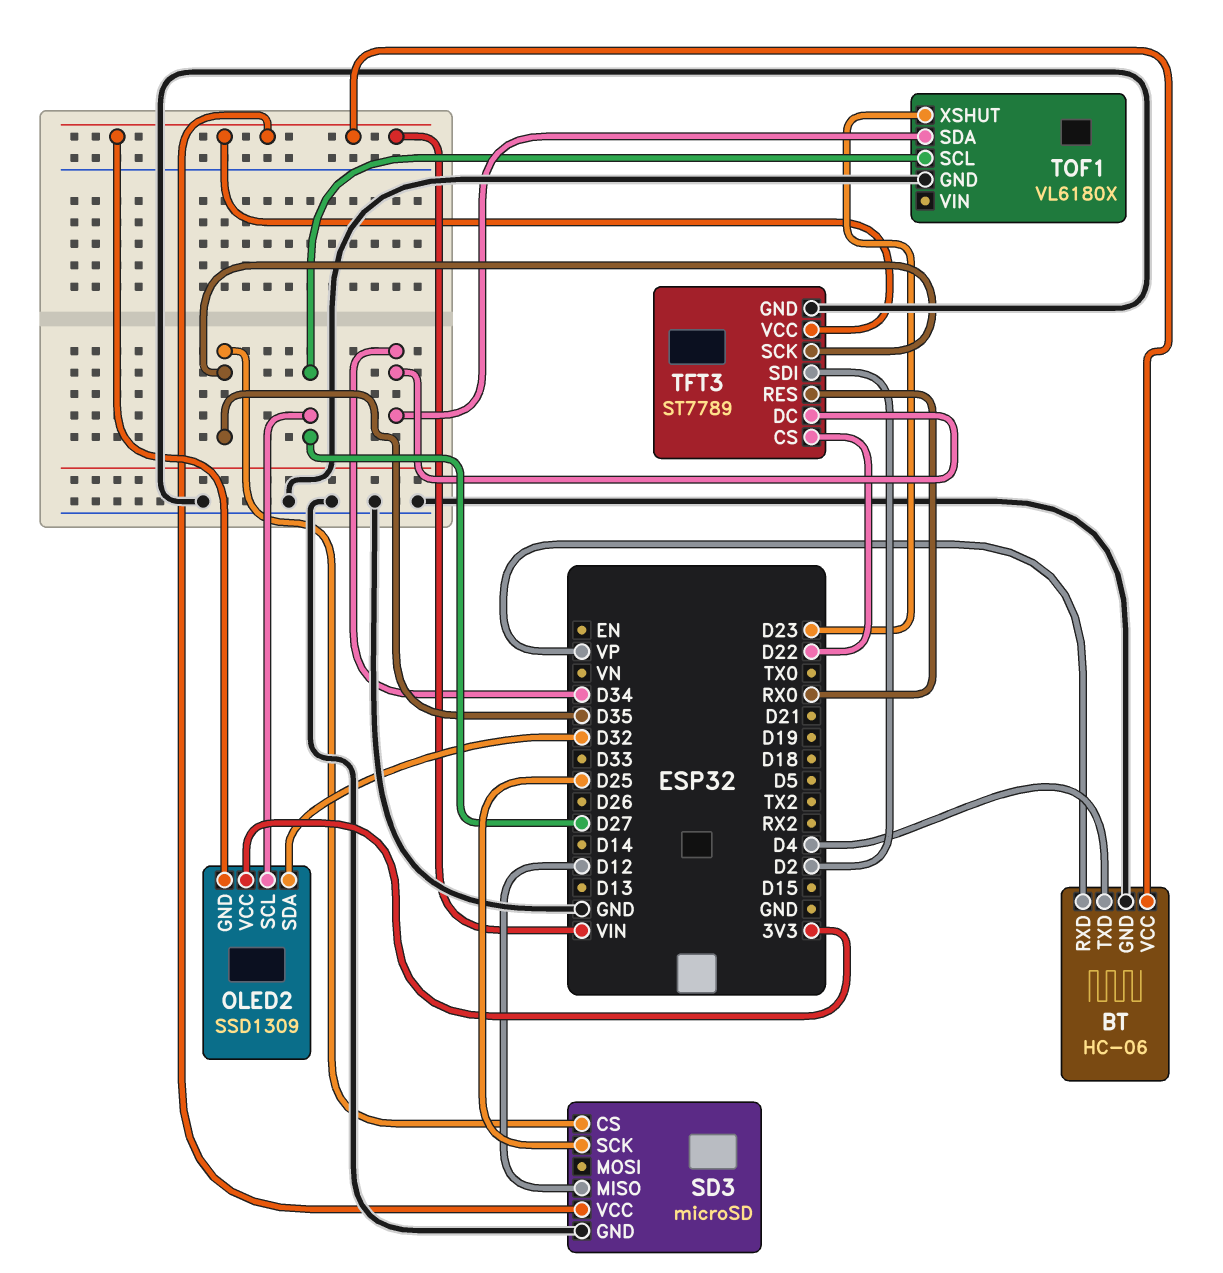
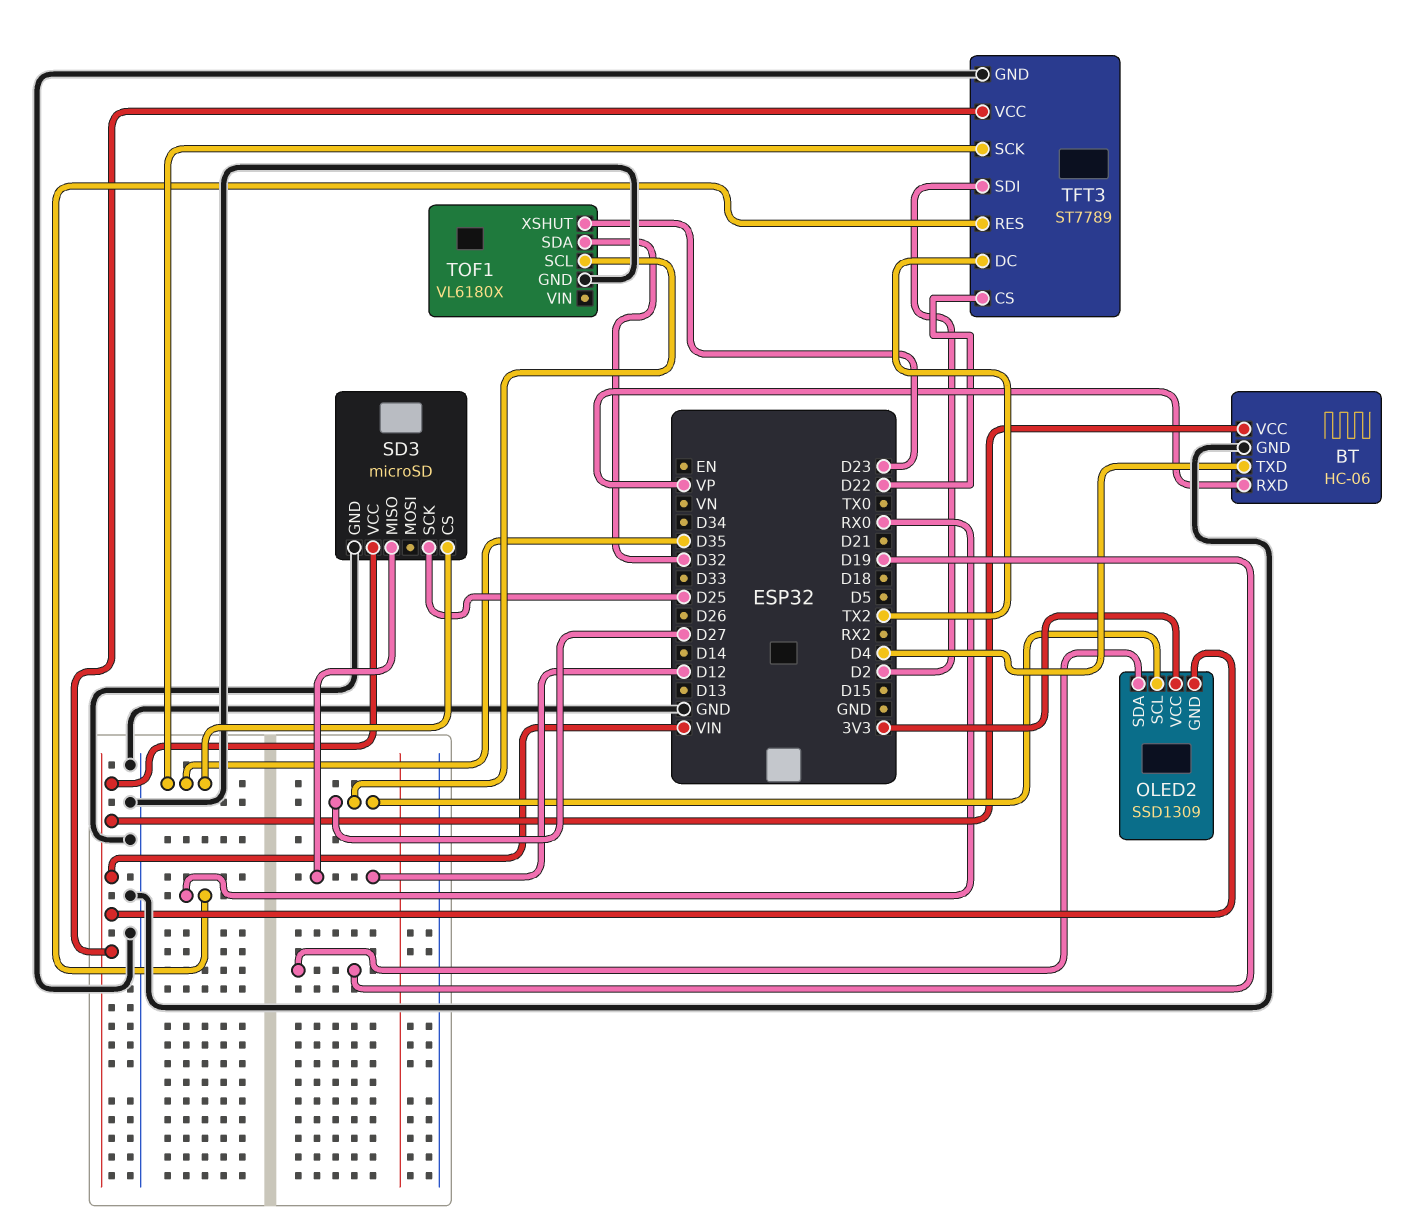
OLED2 pin SDA: D32 -> D19
TFT3 pin DC: D34 -> TX2
TOF1 pin SDA: D34 -> D32

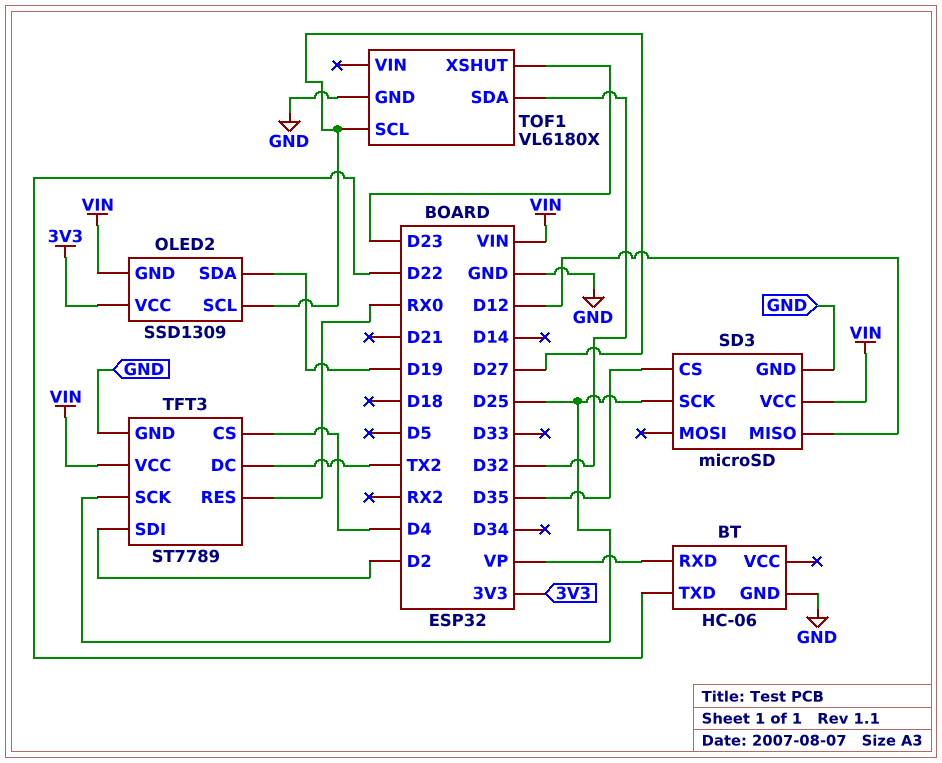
BT pin TXD: D4 -> D22
BT pin VCC: VIN -> none
TFT3 pin CS: D22 -> D4
TFT3 pin SCK: D35 -> D25

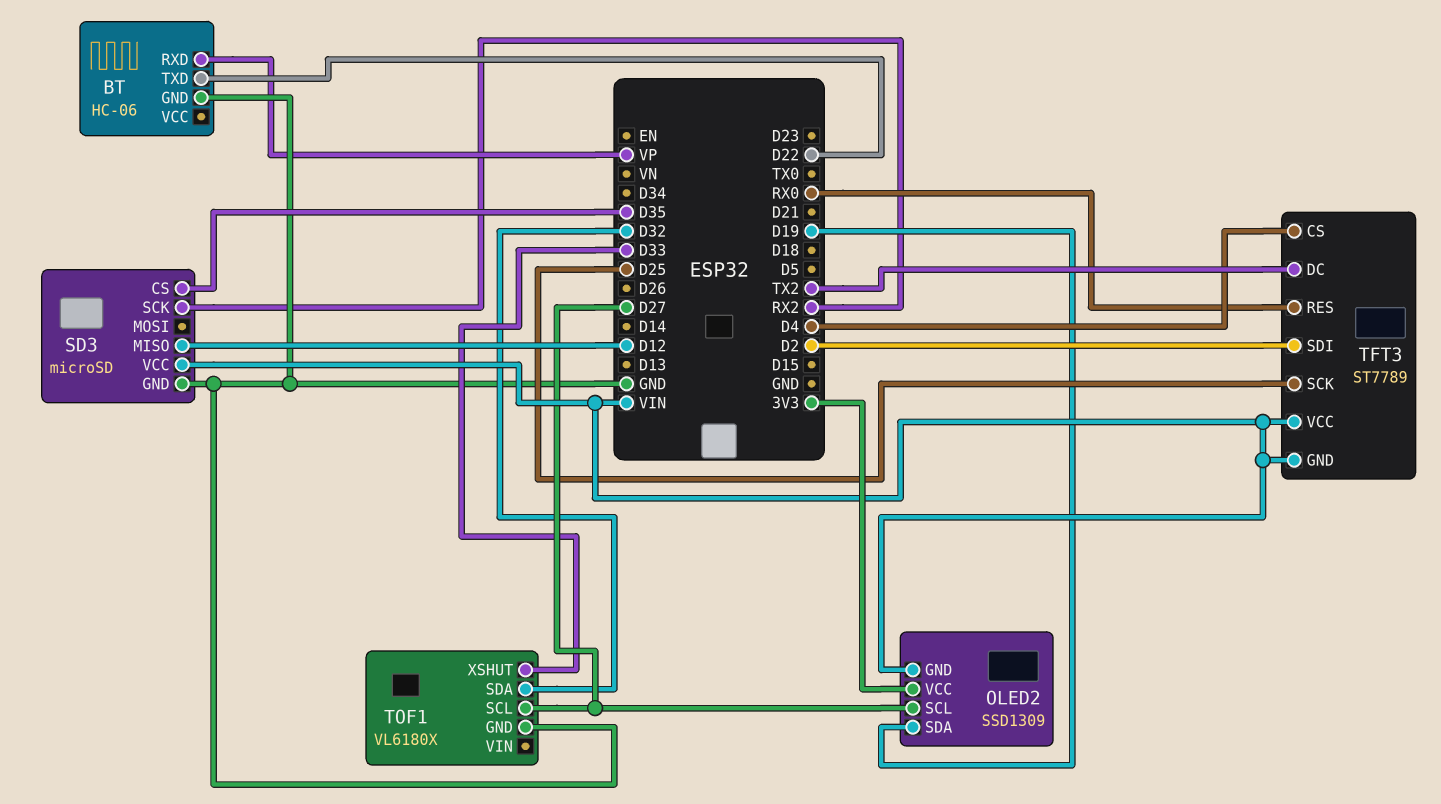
SD3 pin SCK: D25 -> RX2
TFT3 pin GND: GND -> VIN
TOF1 pin XSHUT: D23 -> D33

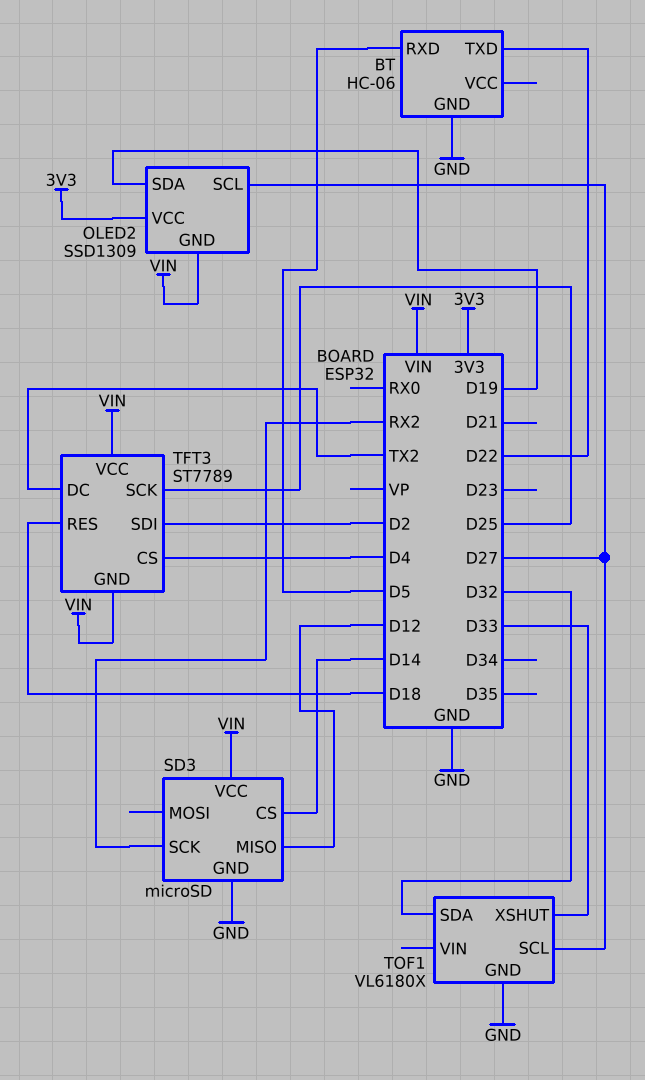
BT pin RXD: VP -> D5
SD3 pin CS: D35 -> D14
TFT3 pin RES: RX0 -> D18

